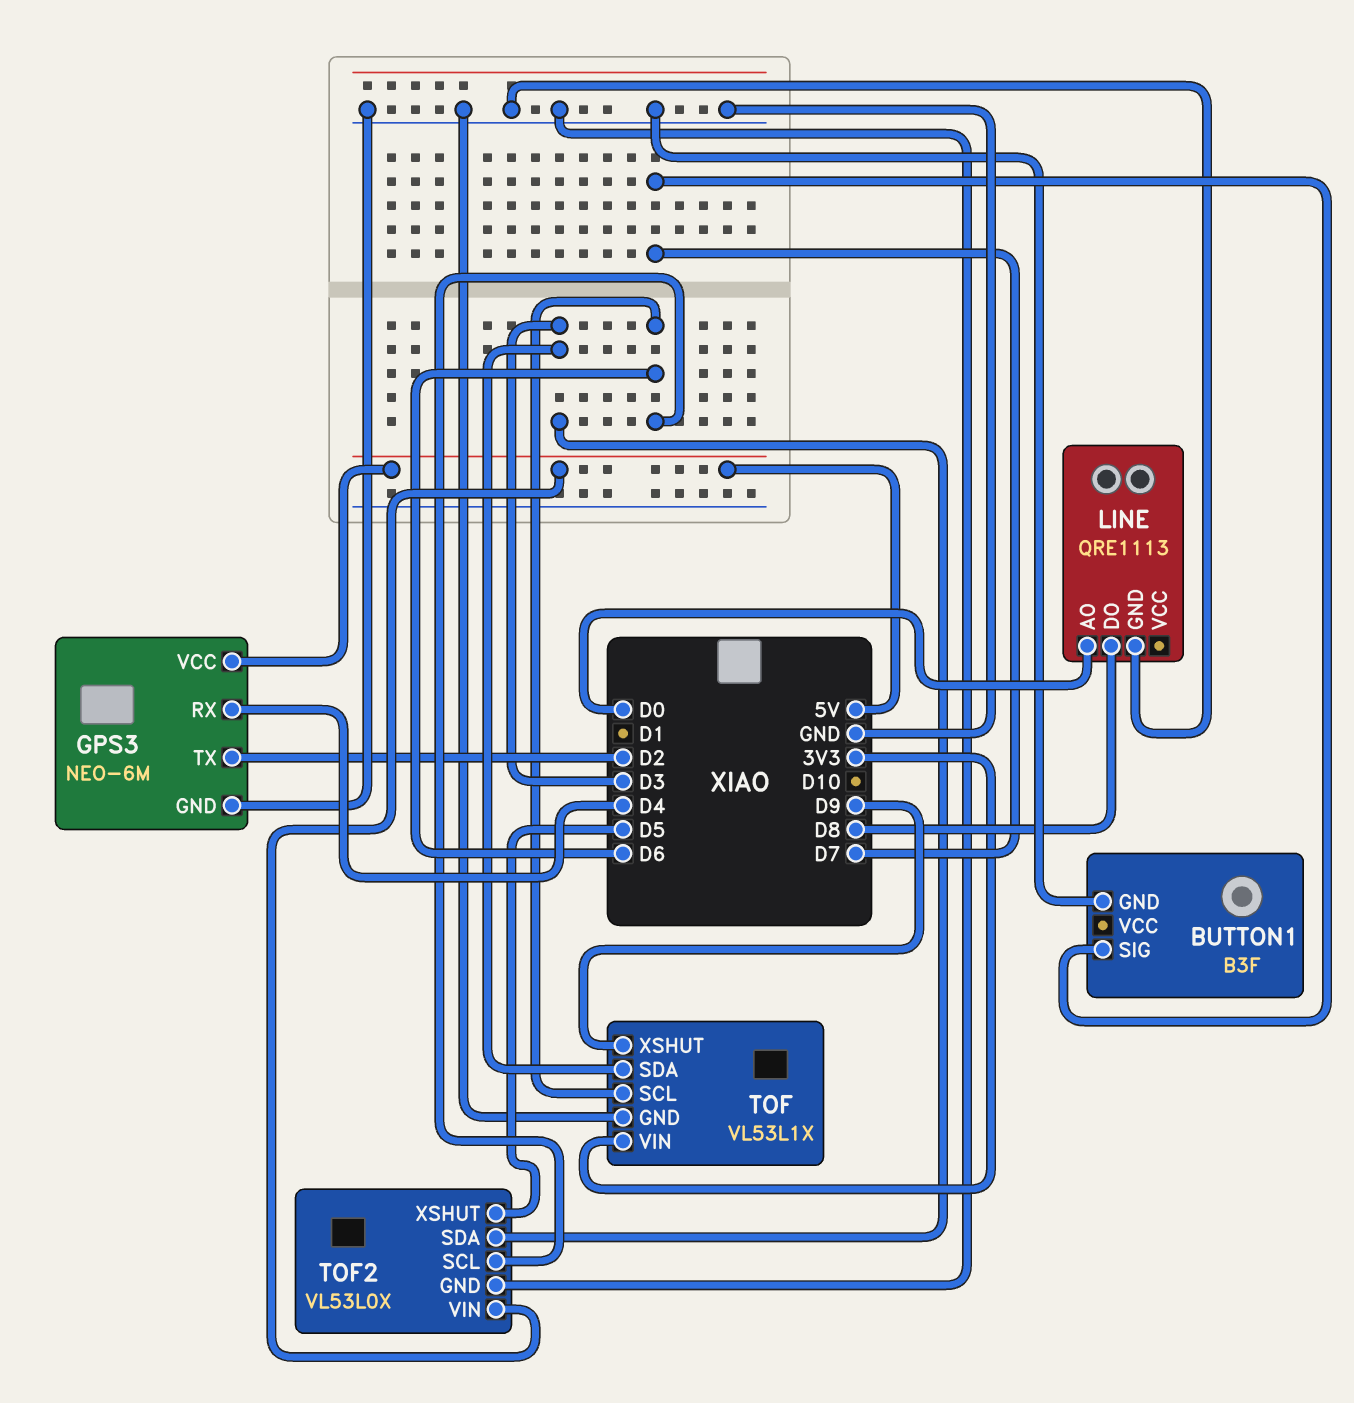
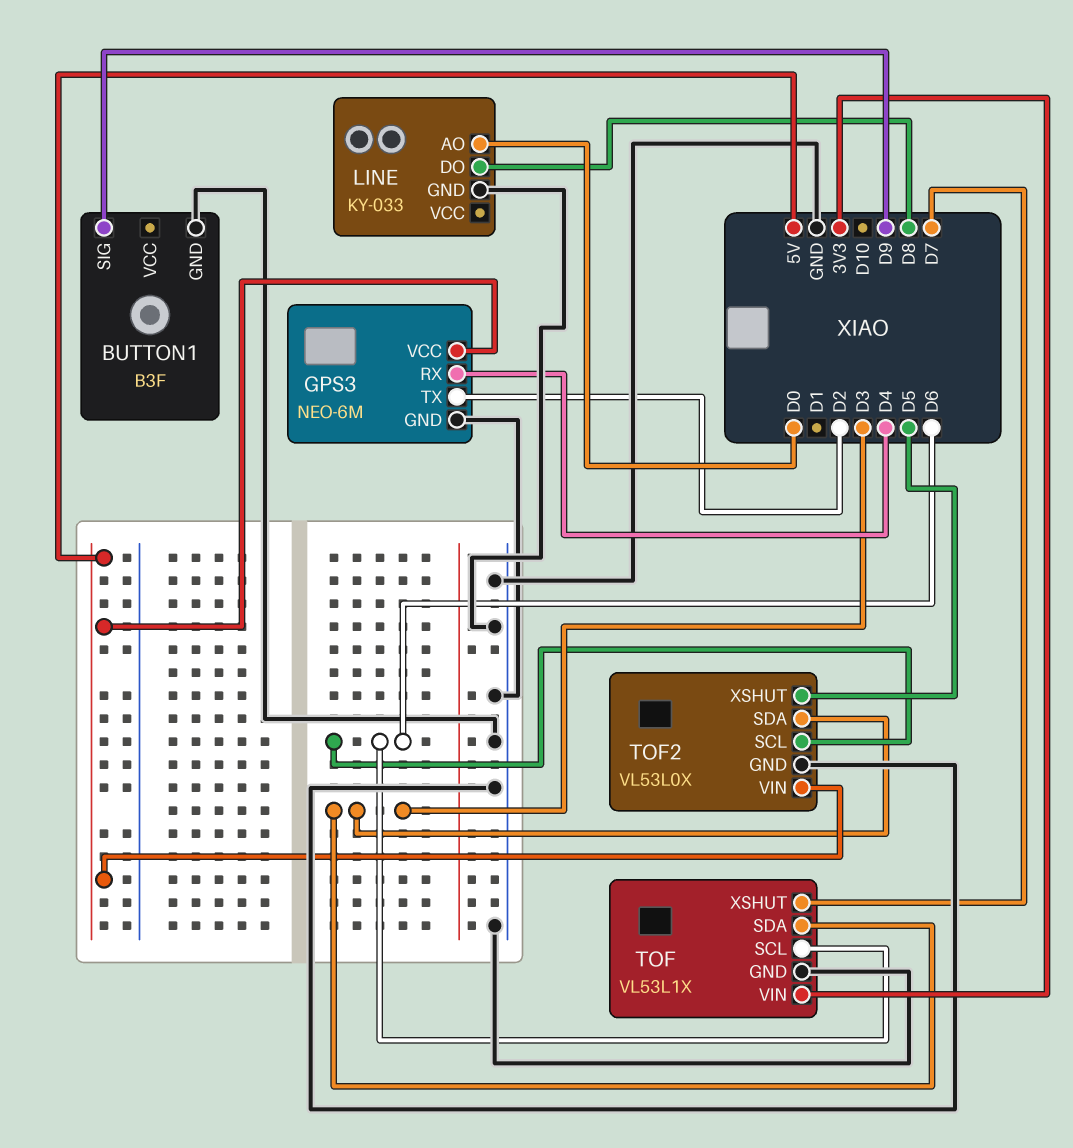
BUTTON1 pin SIG: D7 -> D9
LINE: QRE1113 -> KY-033
TOF pin XSHUT: D9 -> D7

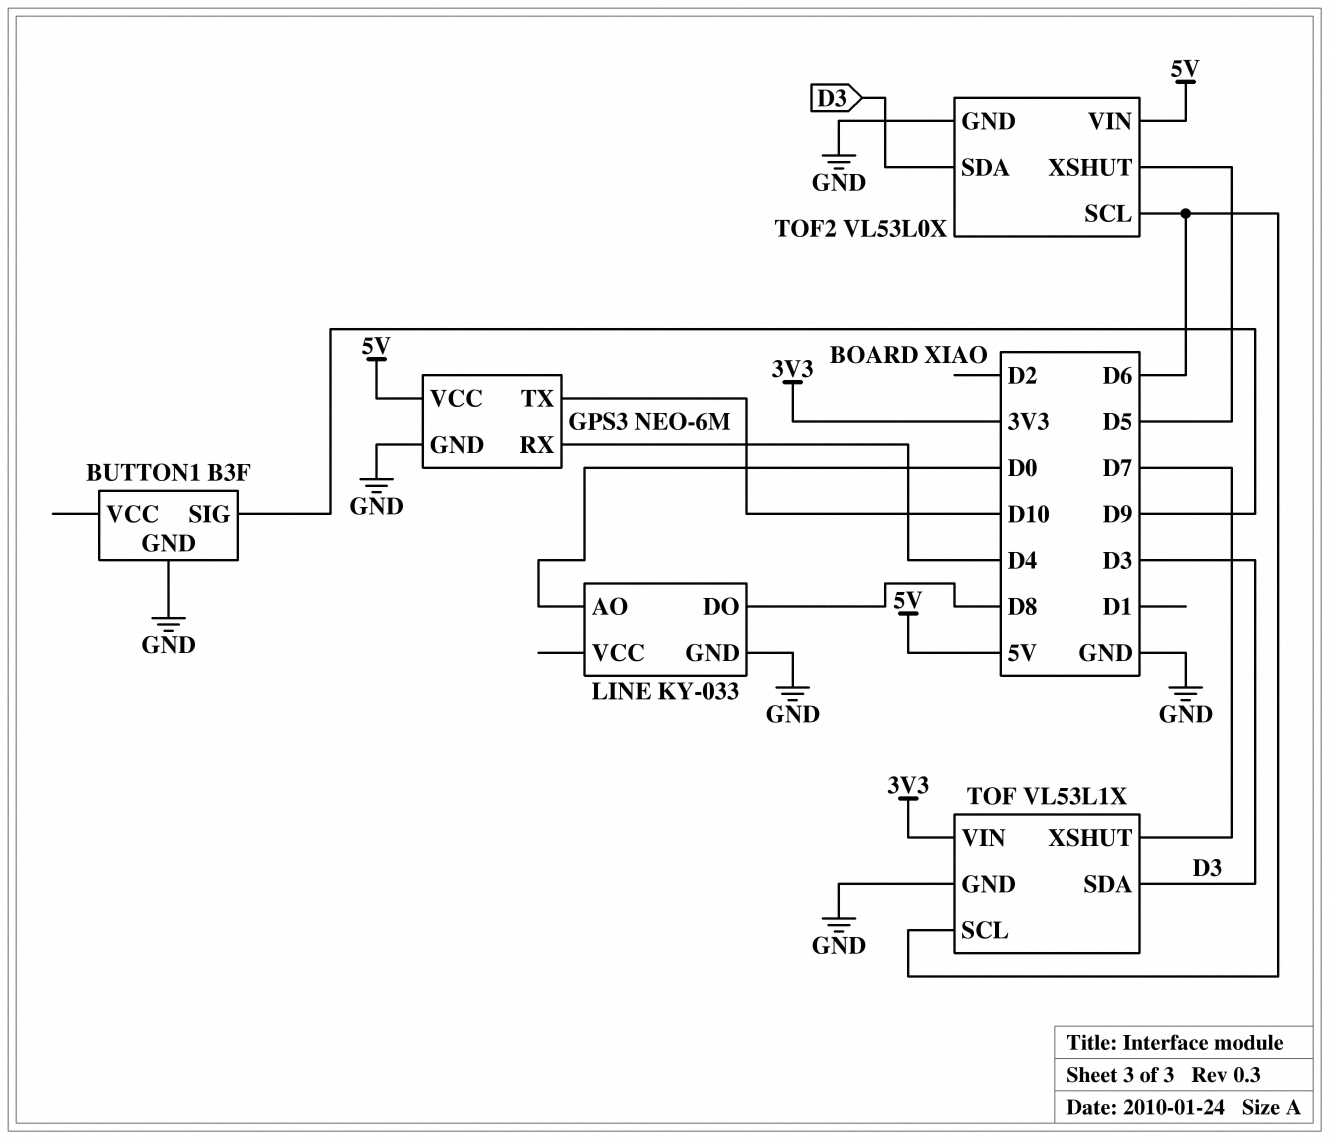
GPS3 pin TX: D2 -> D10

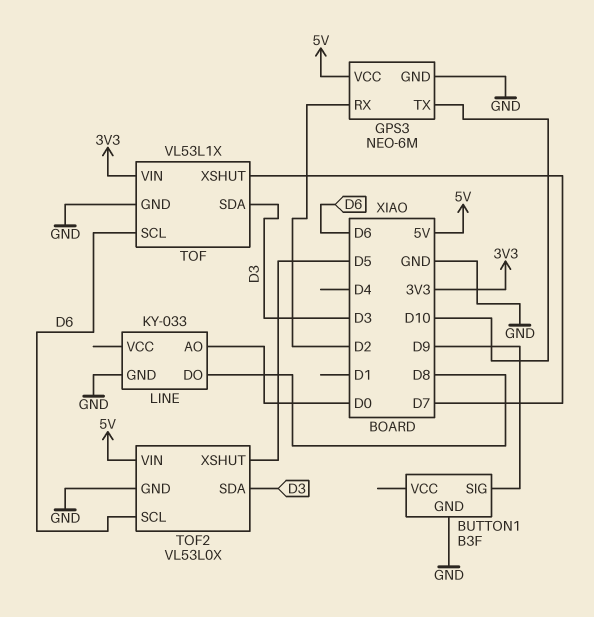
GPS3 pin RX: D4 -> D2

